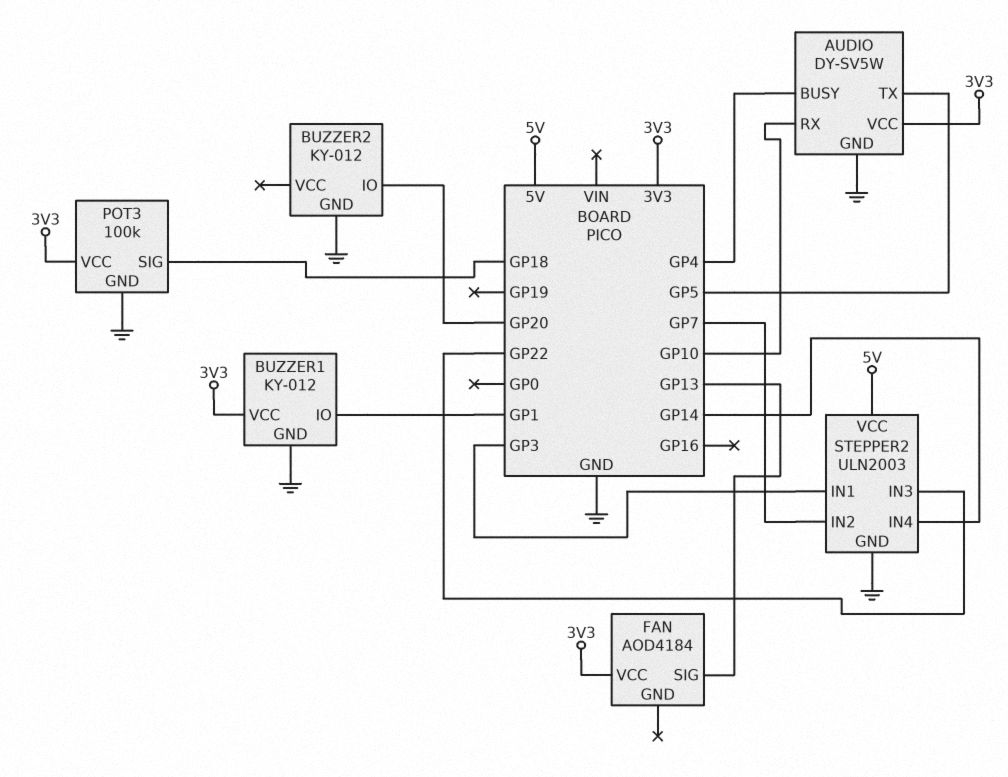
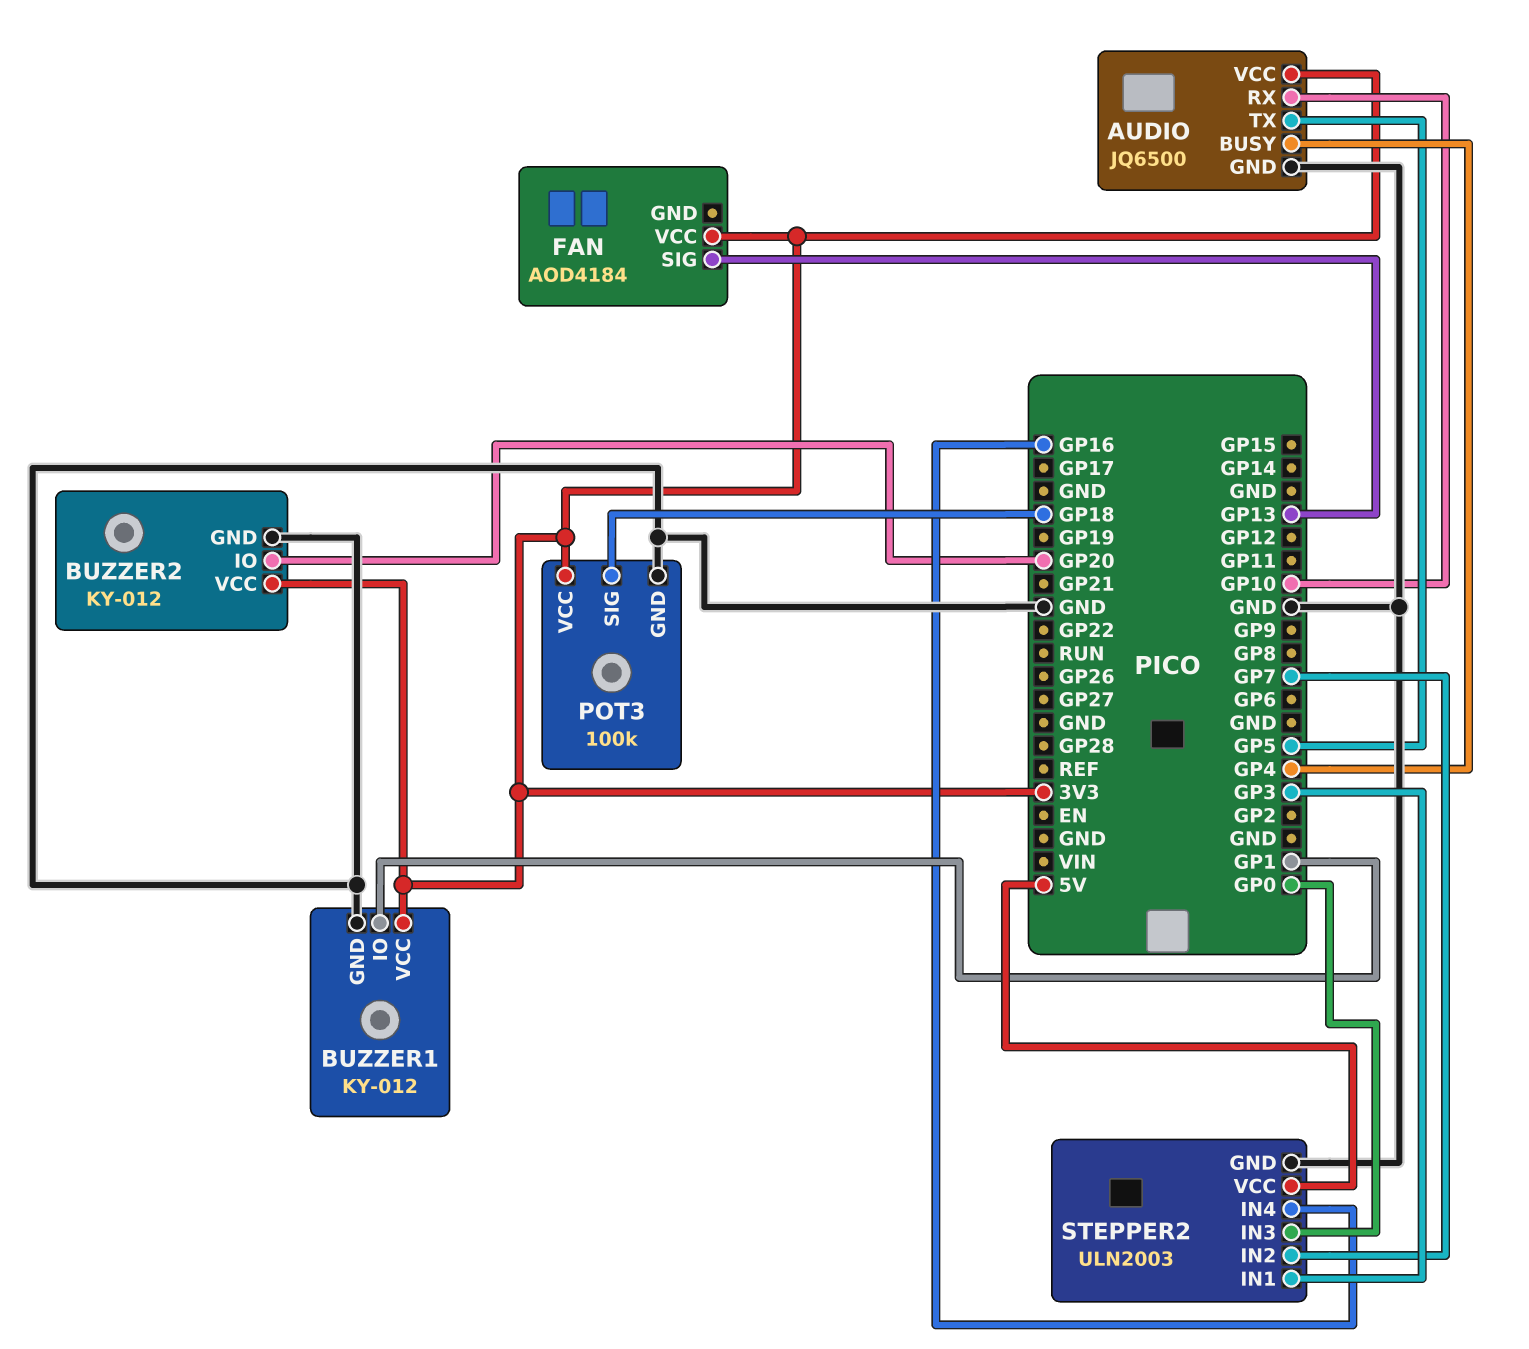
AUDIO: DY-SV5W -> JQ6500
BUZZER2 pin VCC: none -> 3V3
STEPPER2 pin IN3: GP22 -> GP0
STEPPER2 pin IN4: GP14 -> GP16

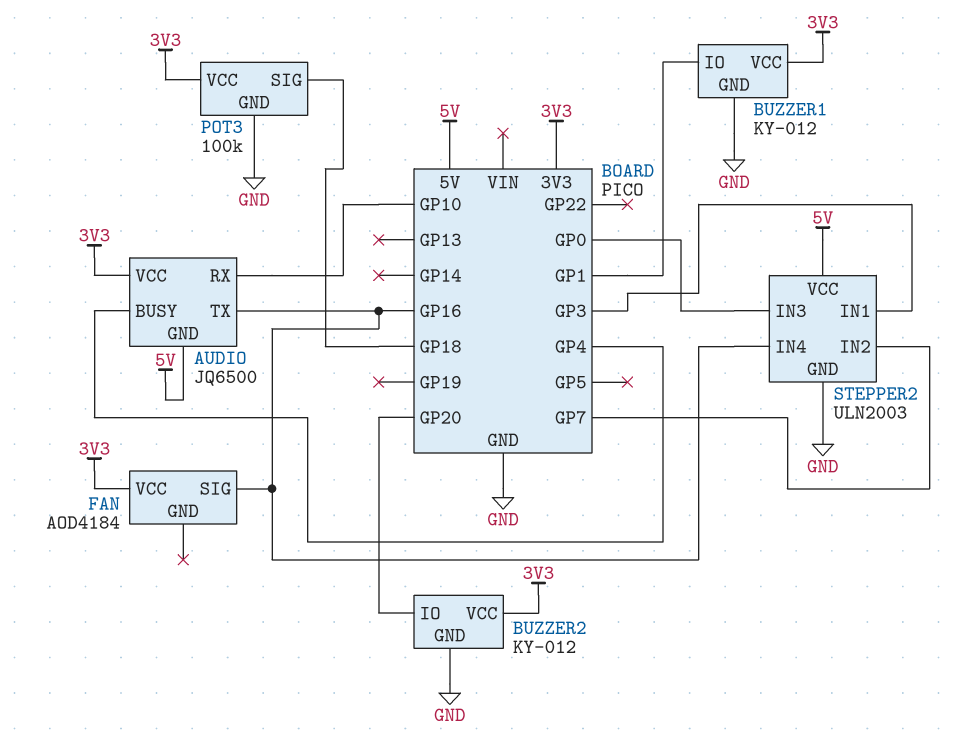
AUDIO pin GND: GND -> 5V
AUDIO pin TX: GP5 -> GP16
FAN pin SIG: GP13 -> GP16

